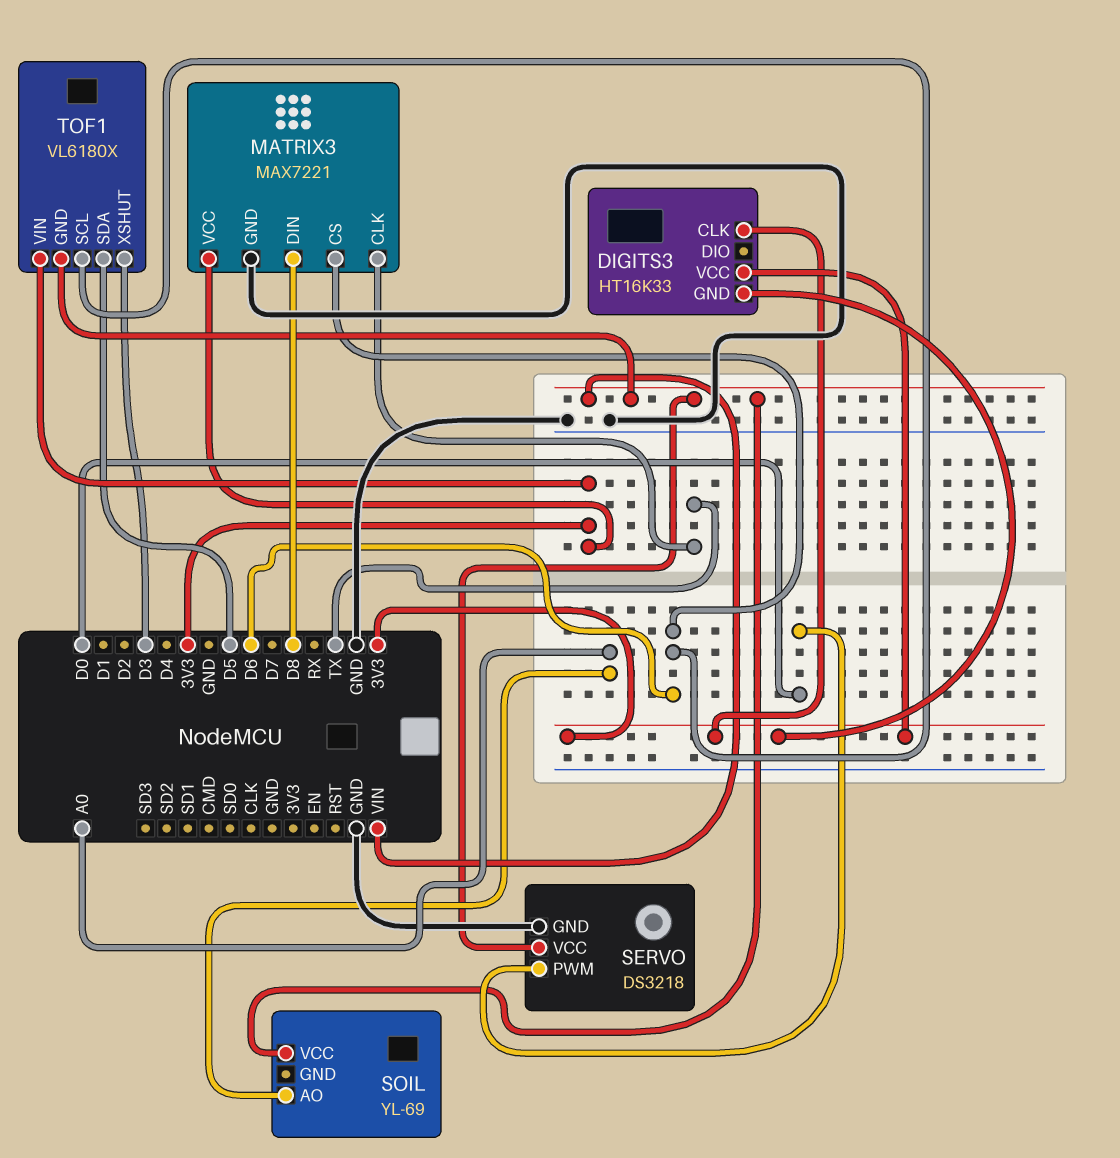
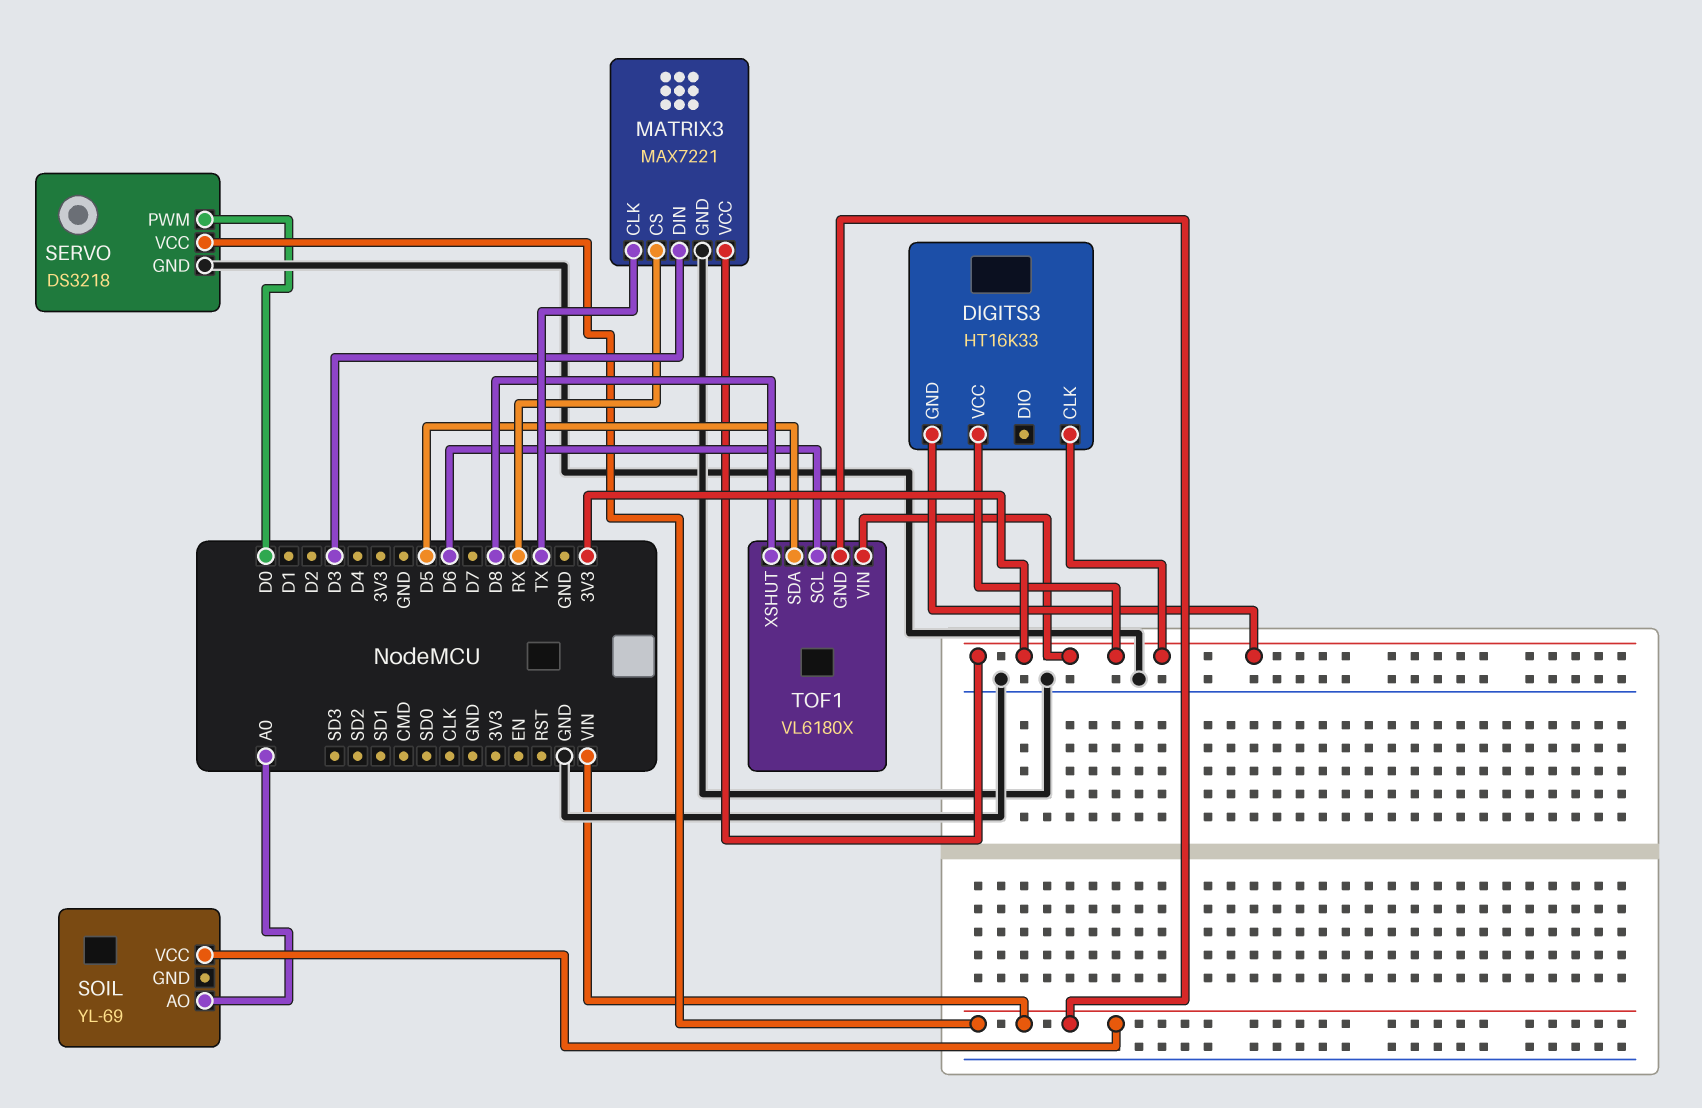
MATRIX3 pin CS: D6 -> RX
MATRIX3 pin DIN: D8 -> D3
TOF1 pin XSHUT: D3 -> D8

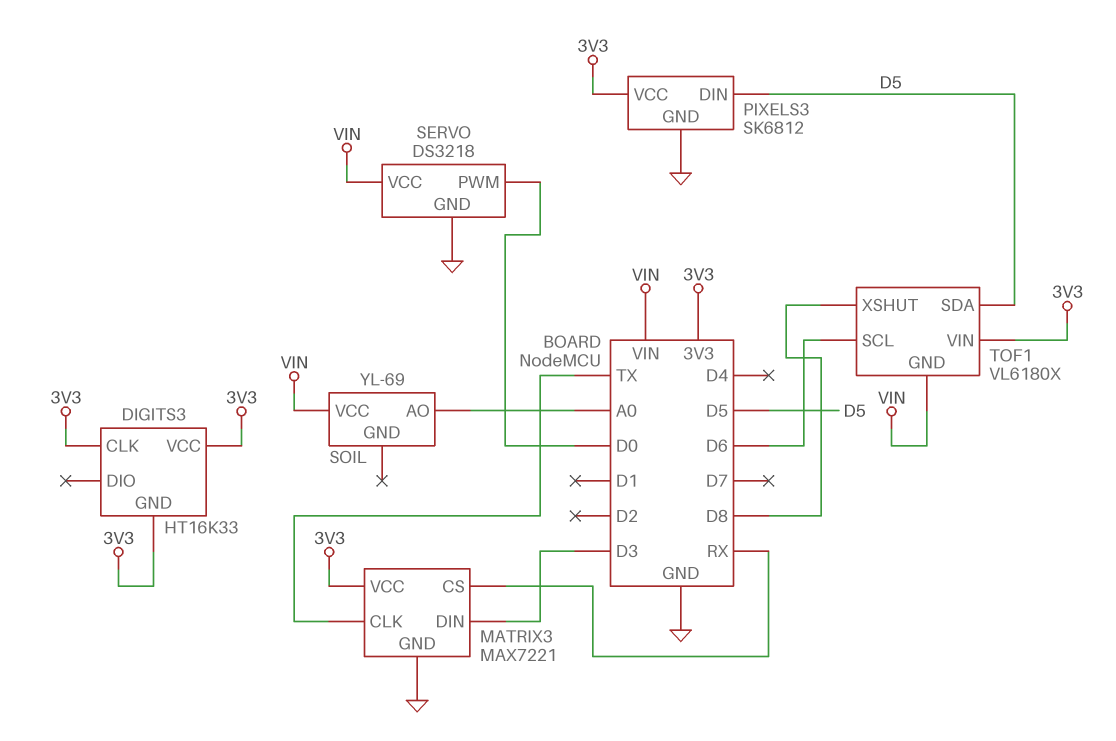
PIXELS3: none -> SK6812
PIXELS3 pin DIN: none -> D5
PIXELS3 pin GND: none -> GND
PIXELS3 pin VCC: none -> 3V3

